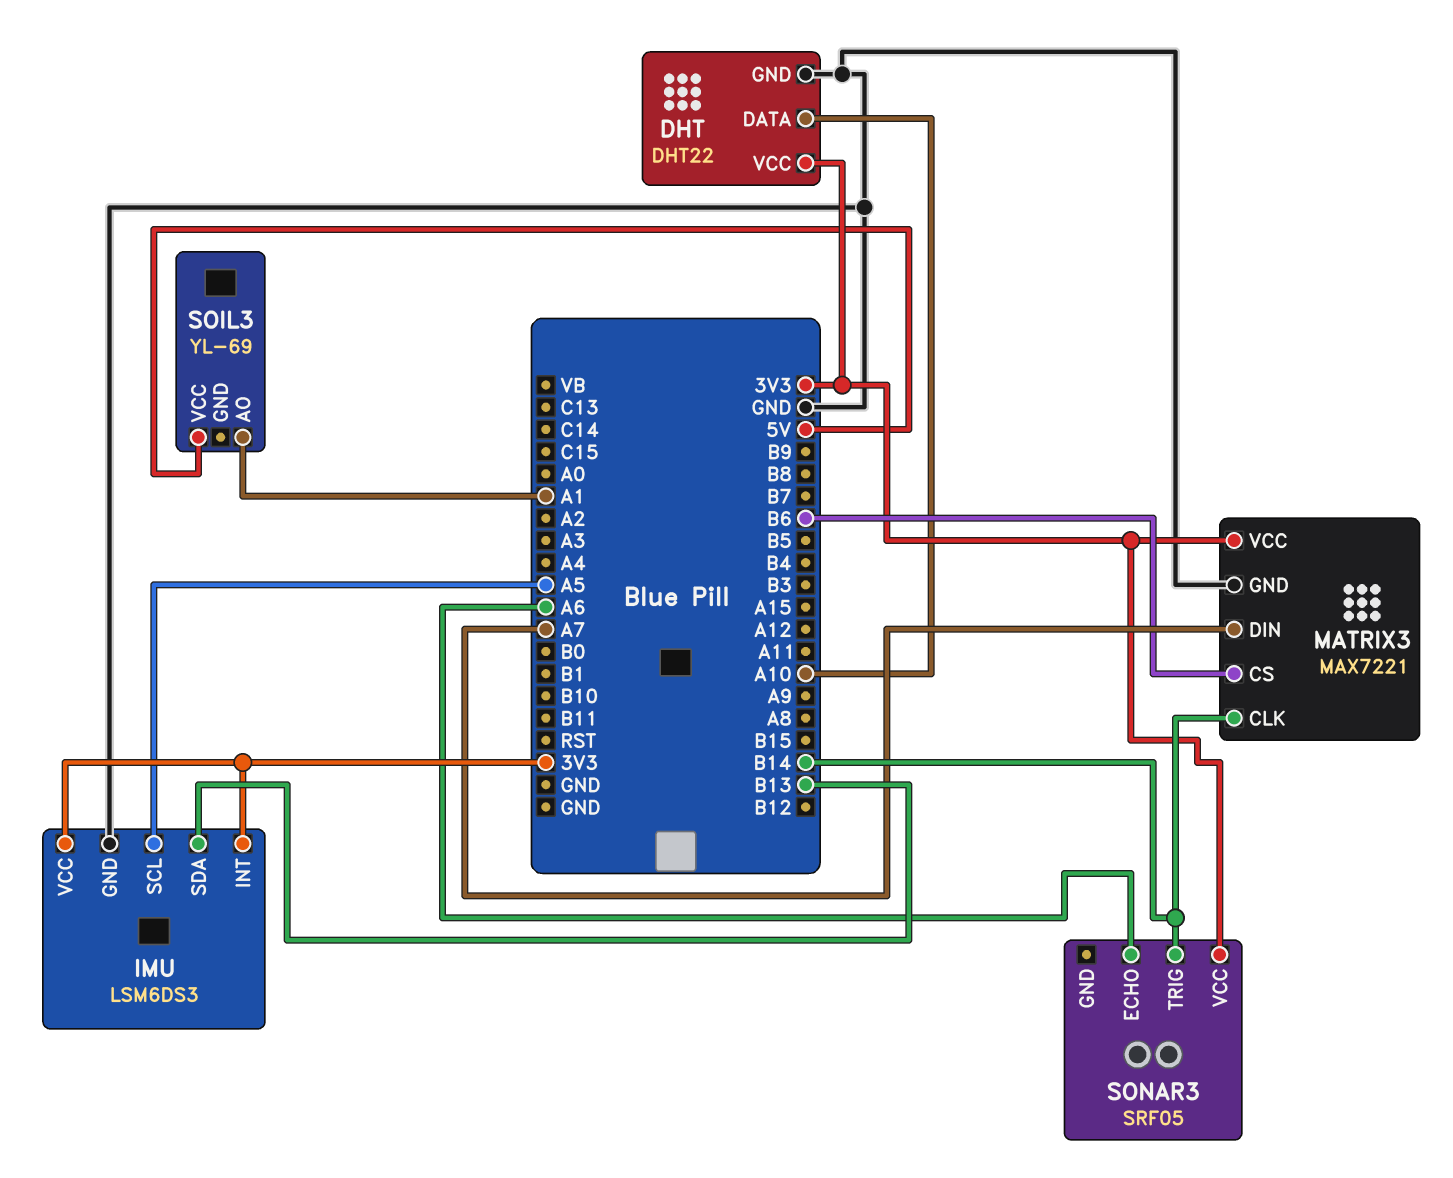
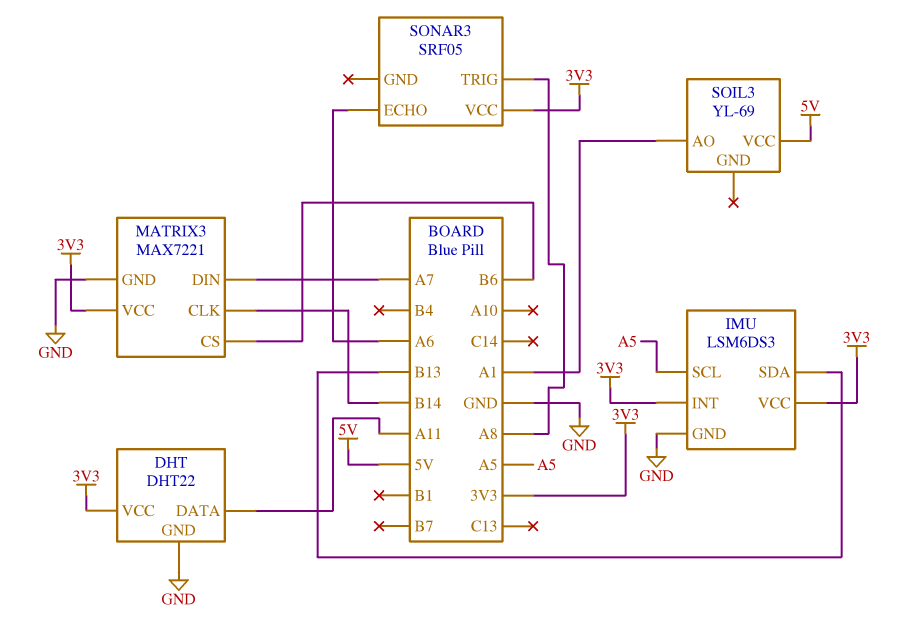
DHT pin DATA: A10 -> A11
SONAR3 pin TRIG: B14 -> A8

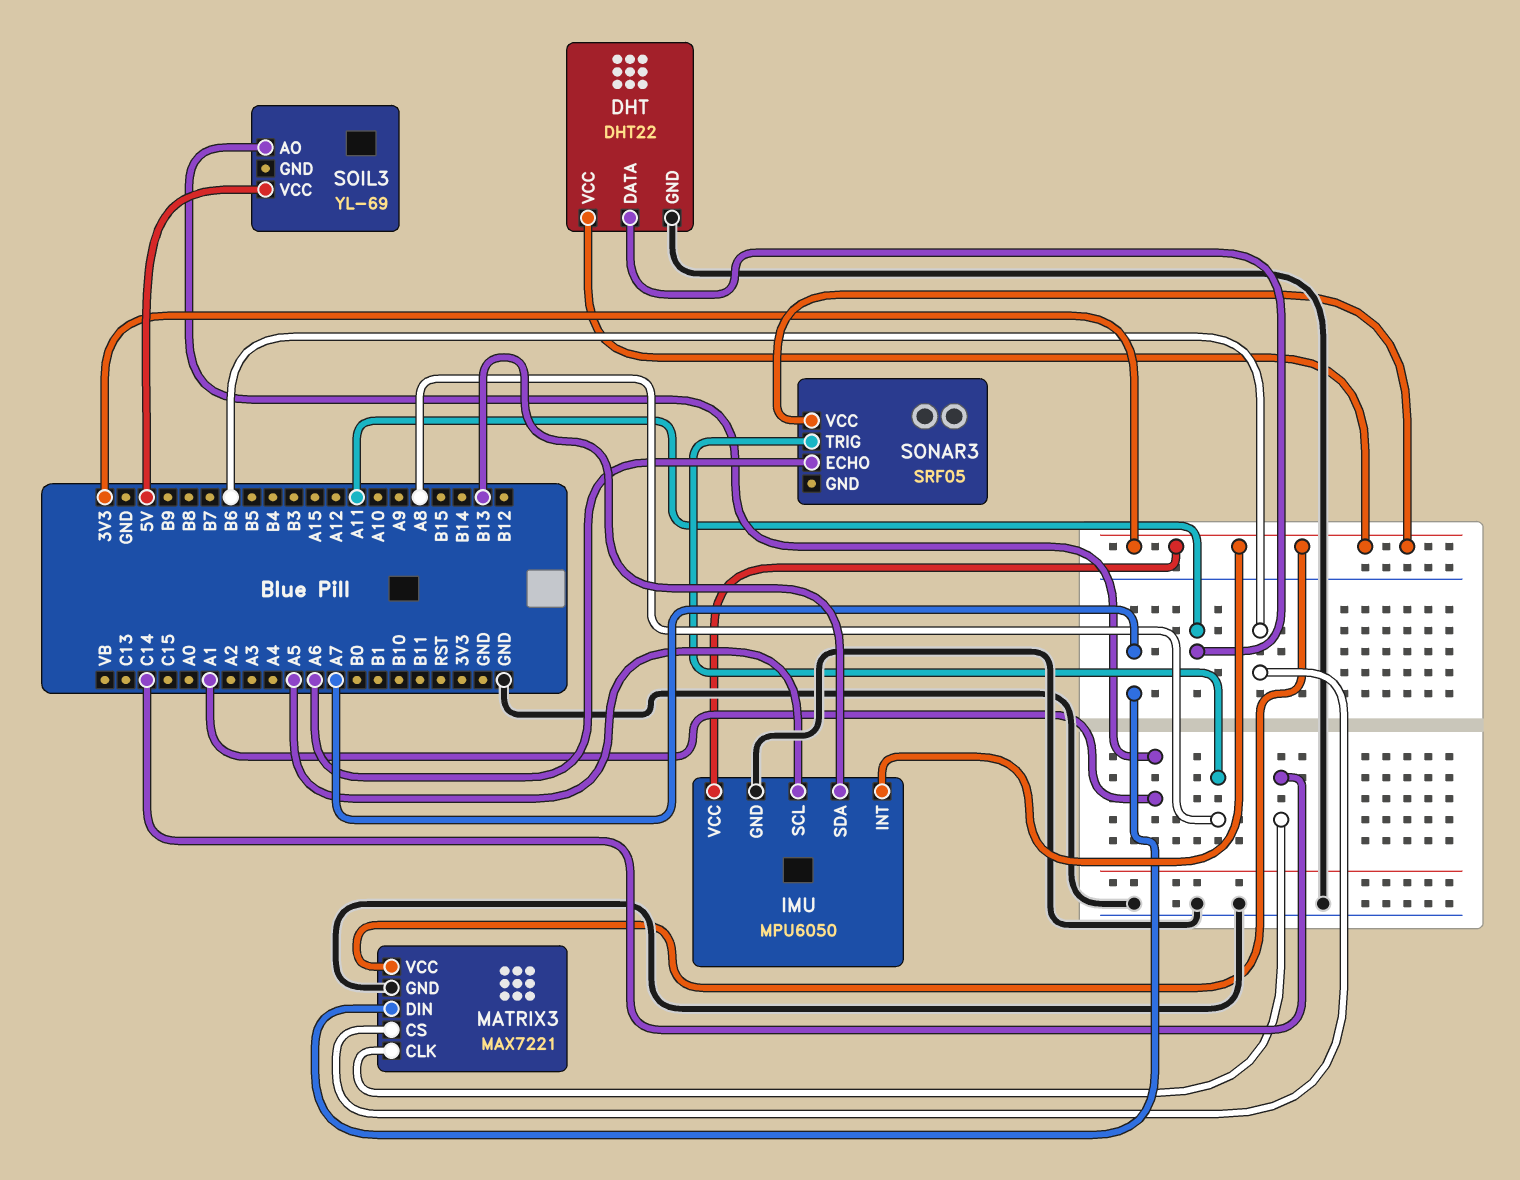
IMU: LSM6DS3 -> MPU6050
MATRIX3 pin CLK: B14 -> C14

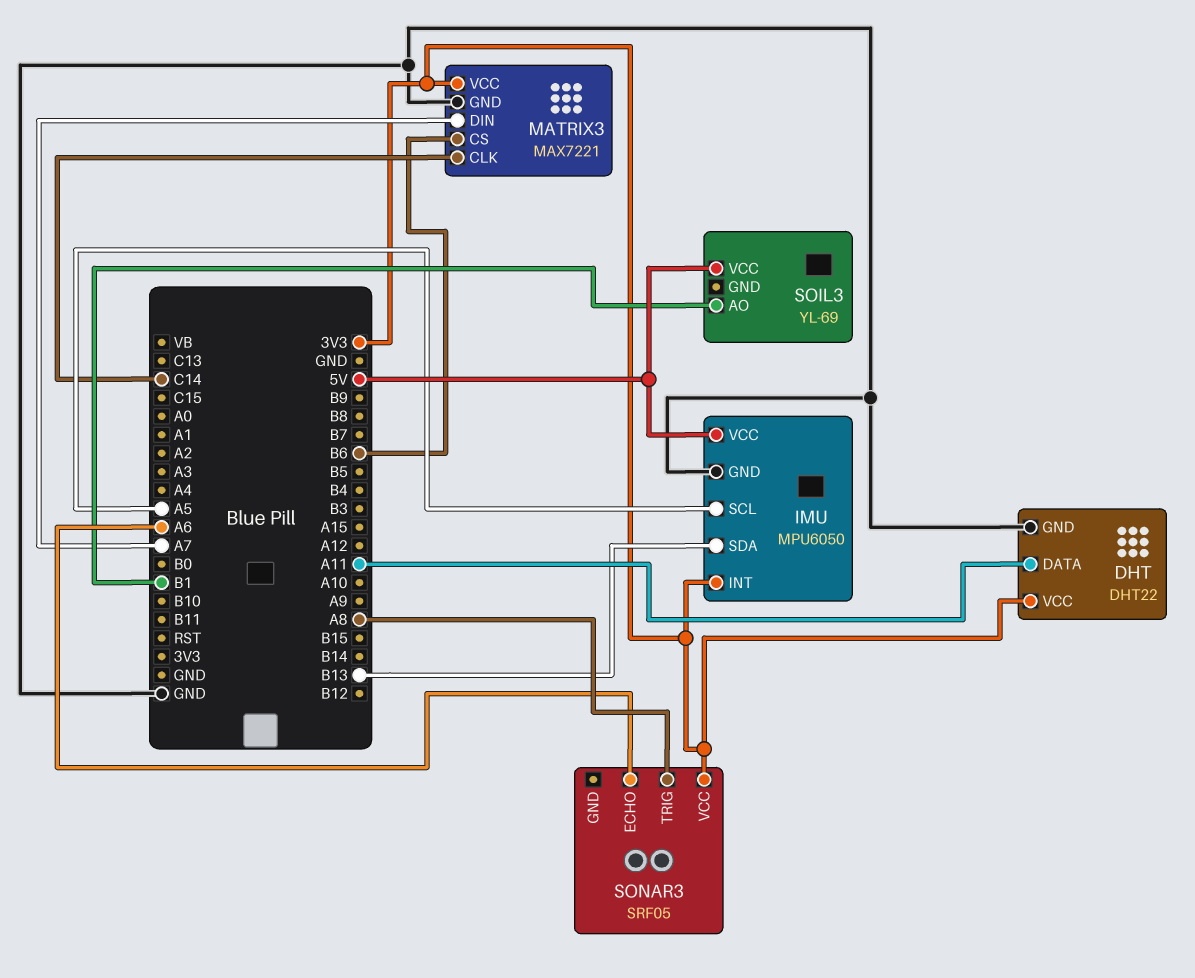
IMU pin VCC: 3V3 -> 5V
SOIL3 pin AO: A1 -> B1

